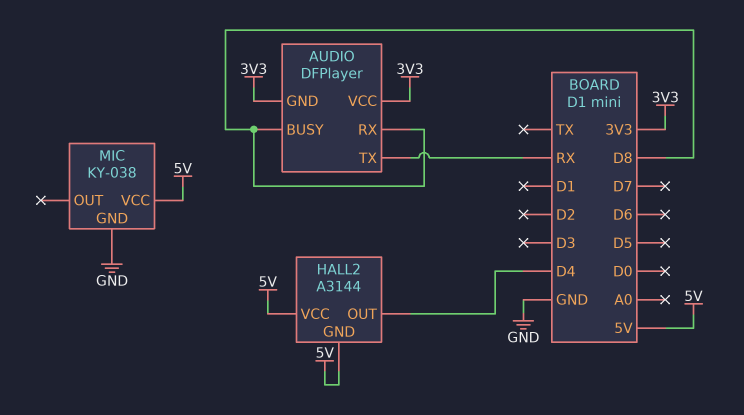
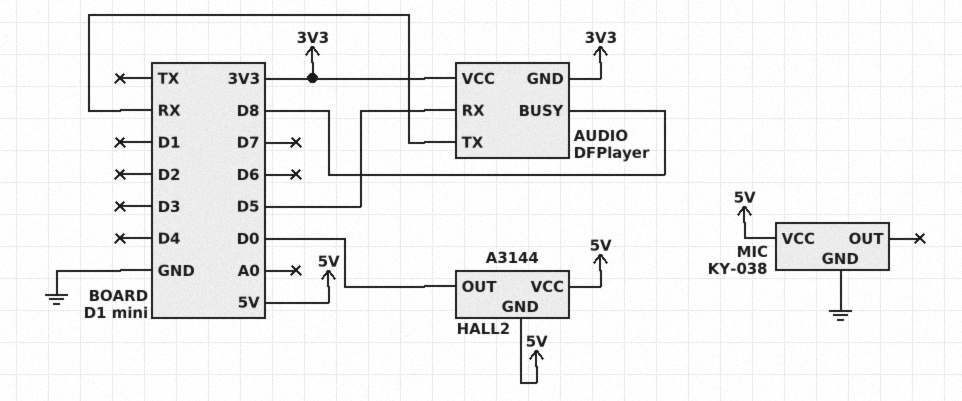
AUDIO pin RX: D8 -> D5
HALL2 pin OUT: D4 -> D0

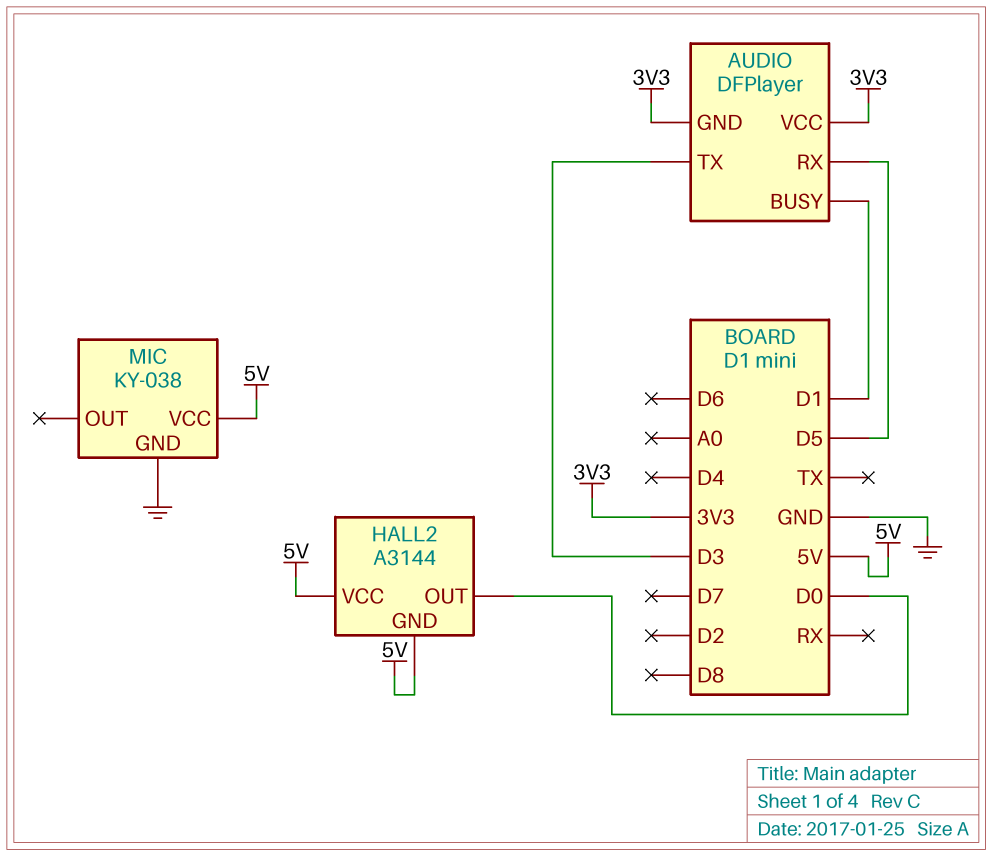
AUDIO pin BUSY: D8 -> D1
AUDIO pin TX: RX -> D3

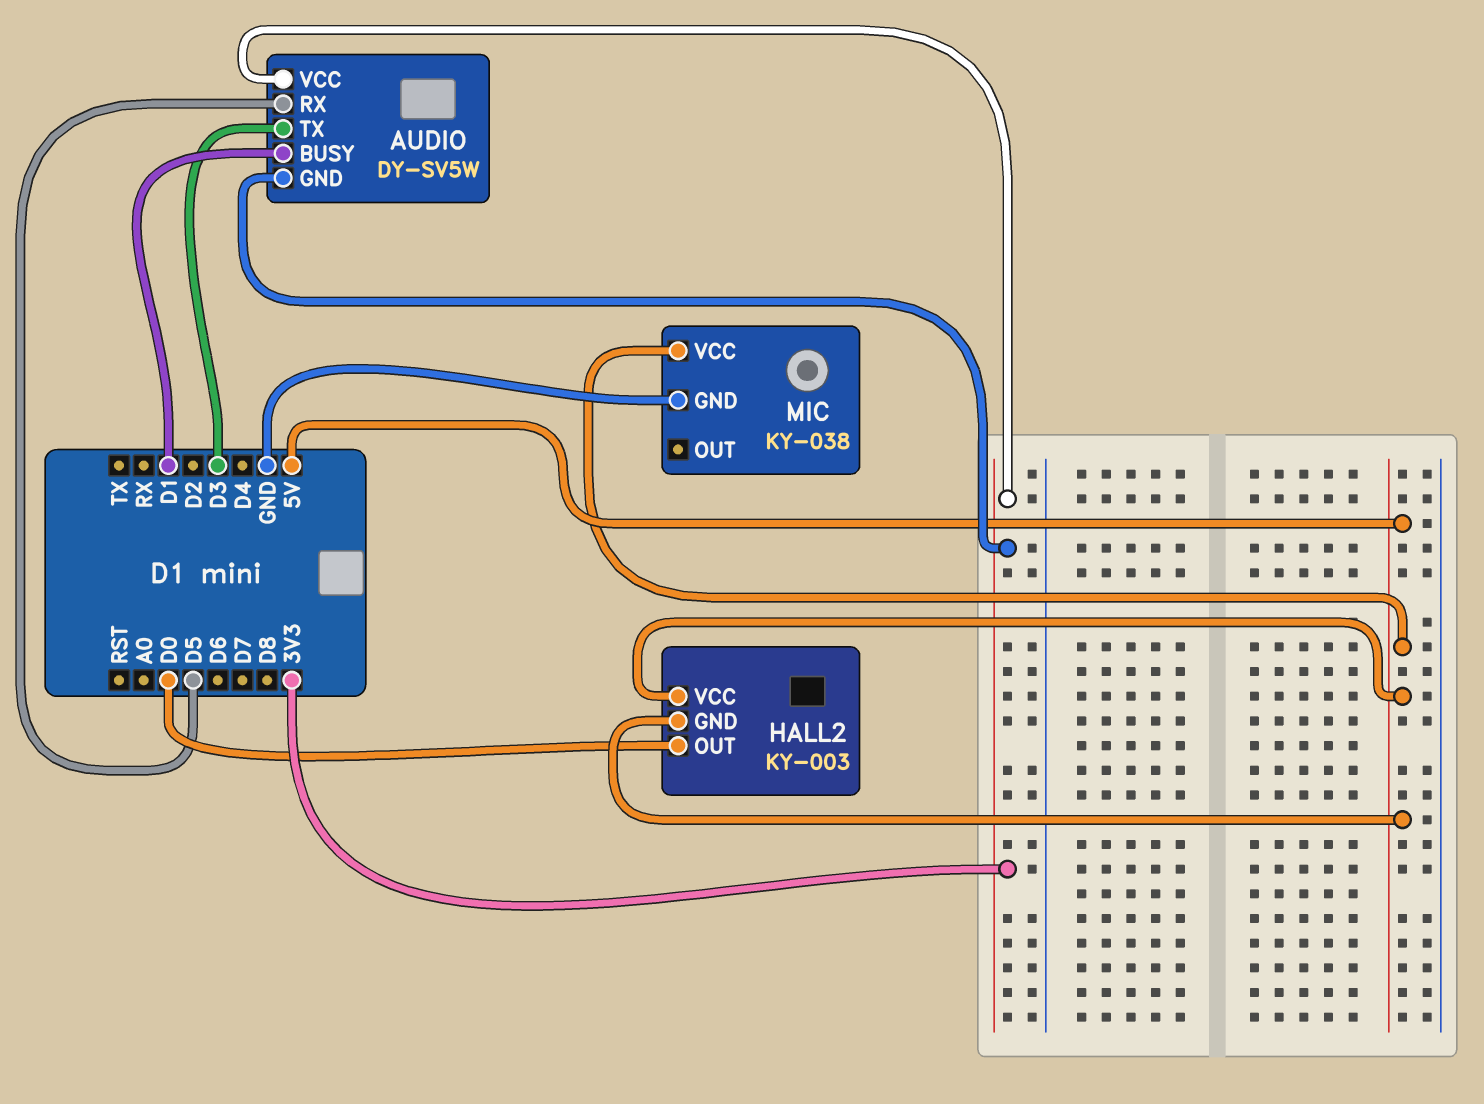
AUDIO: DFPlayer -> DY-SV5W
HALL2: A3144 -> KY-003

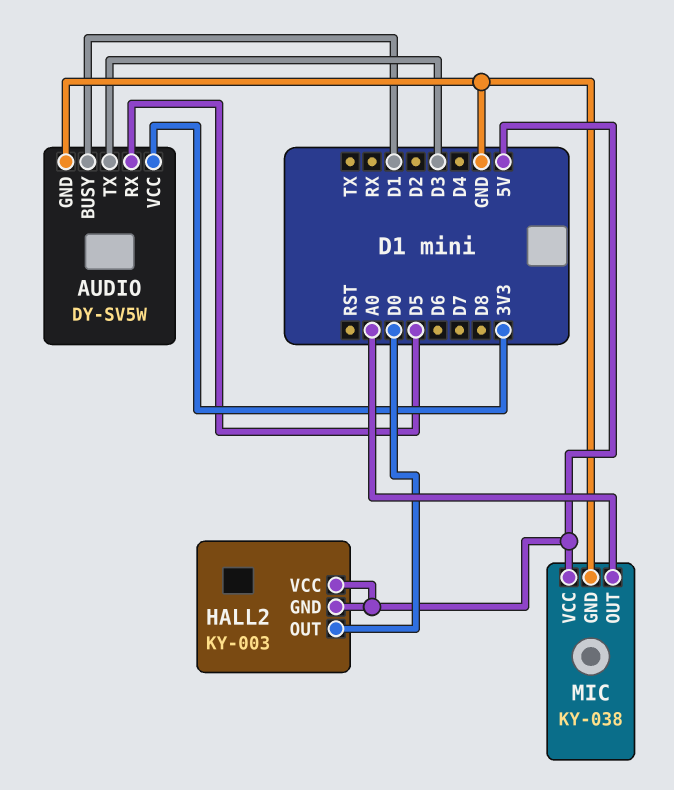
AUDIO pin GND: 3V3 -> GND
MIC pin OUT: none -> A0

